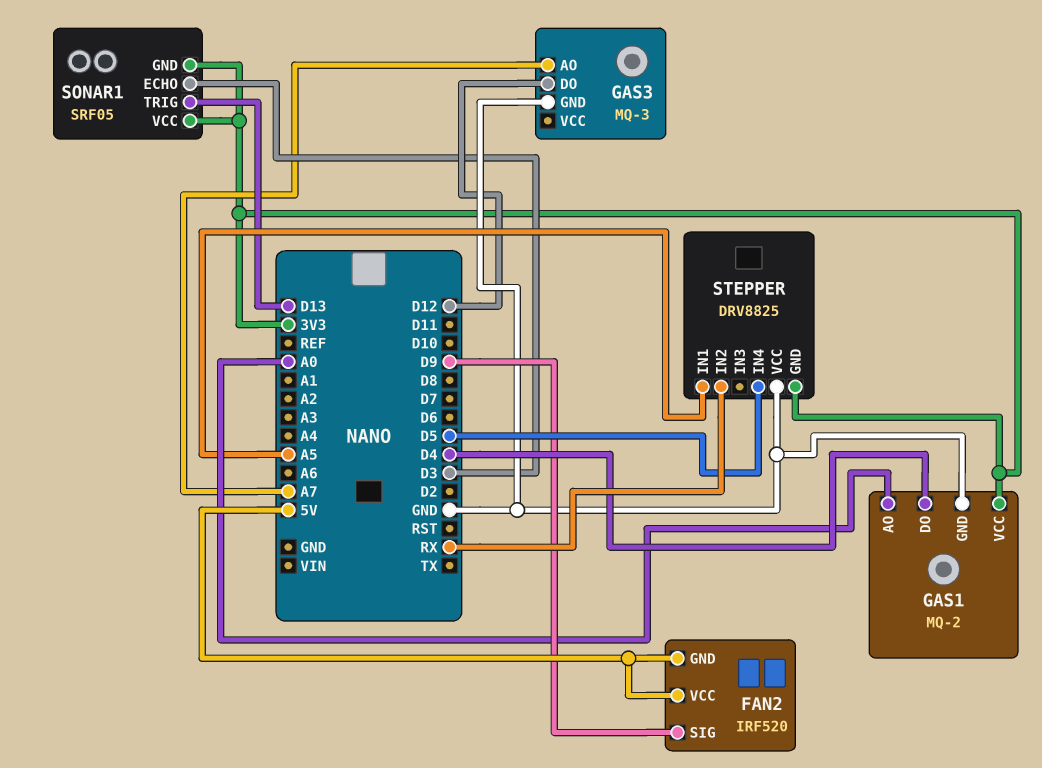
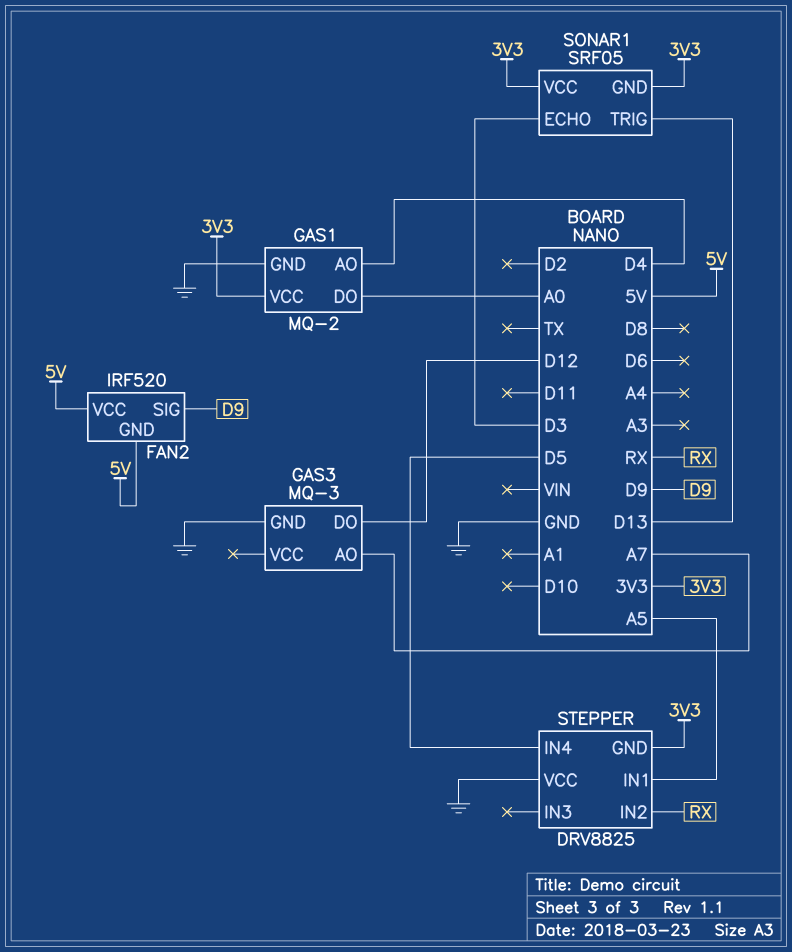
GAS1 pin AO: A0 -> D4
GAS1 pin DO: D4 -> A0

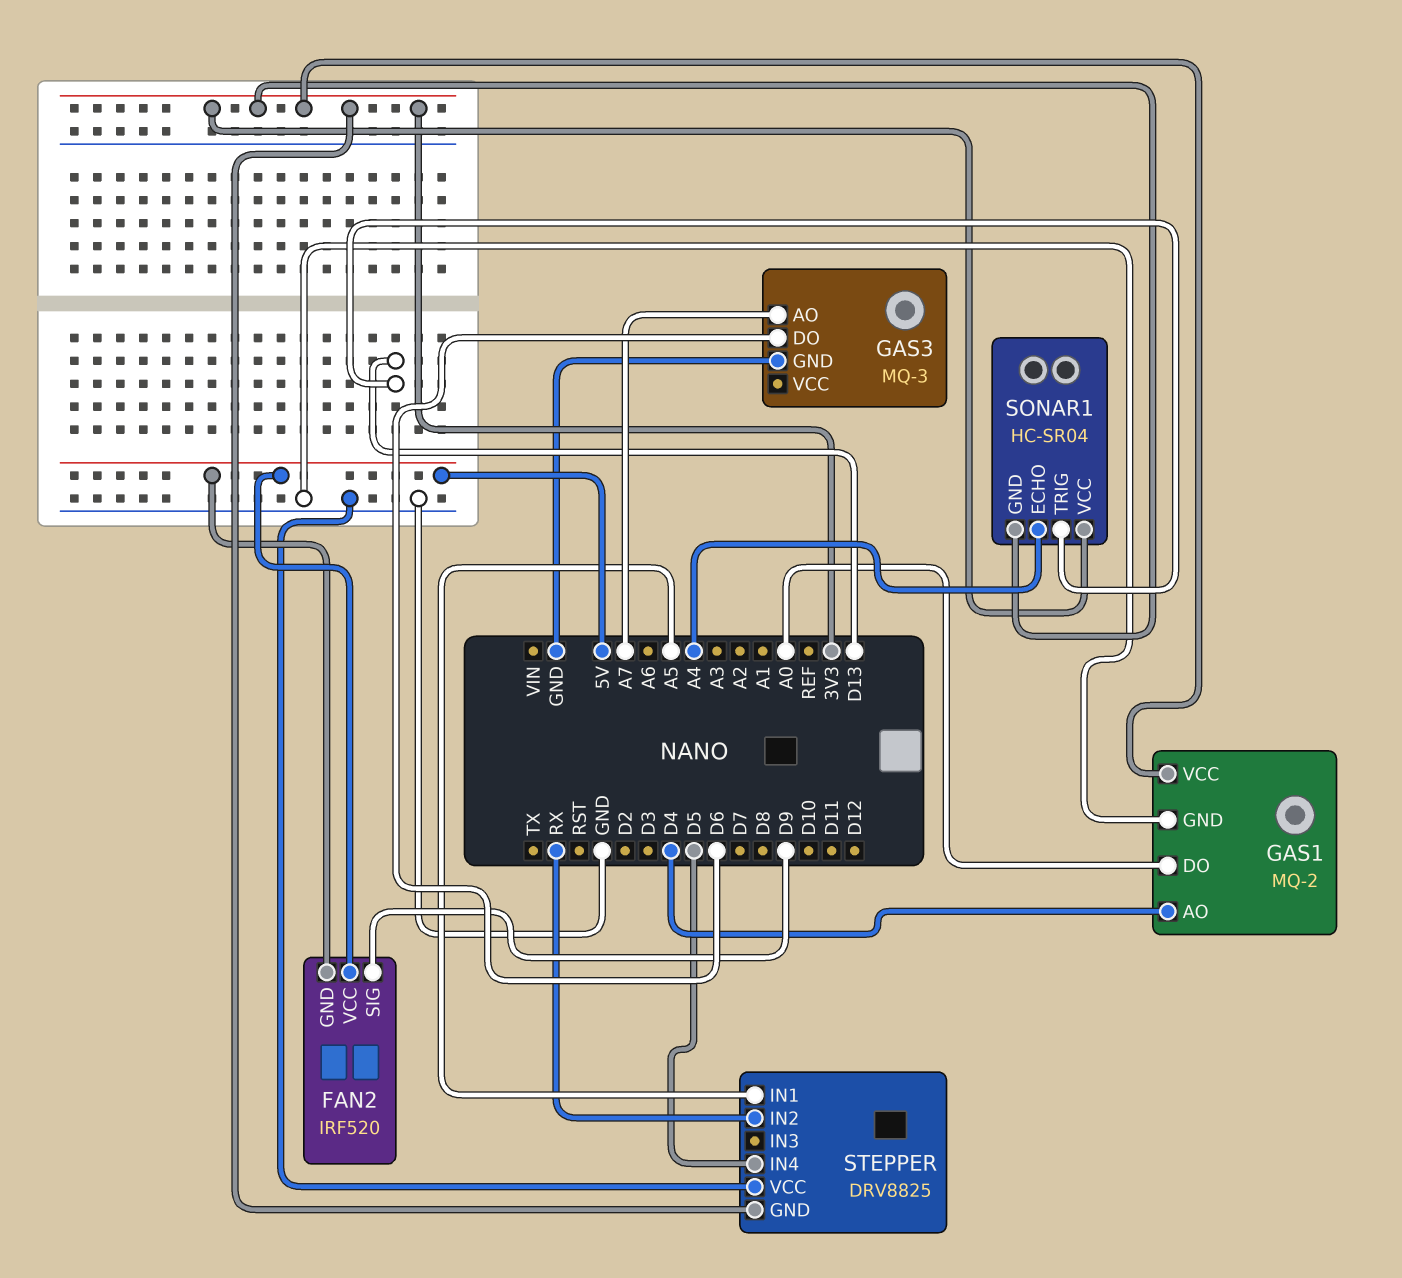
GAS3 pin DO: D12 -> D6
SONAR1: SRF05 -> HC-SR04
SONAR1 pin ECHO: D3 -> A4

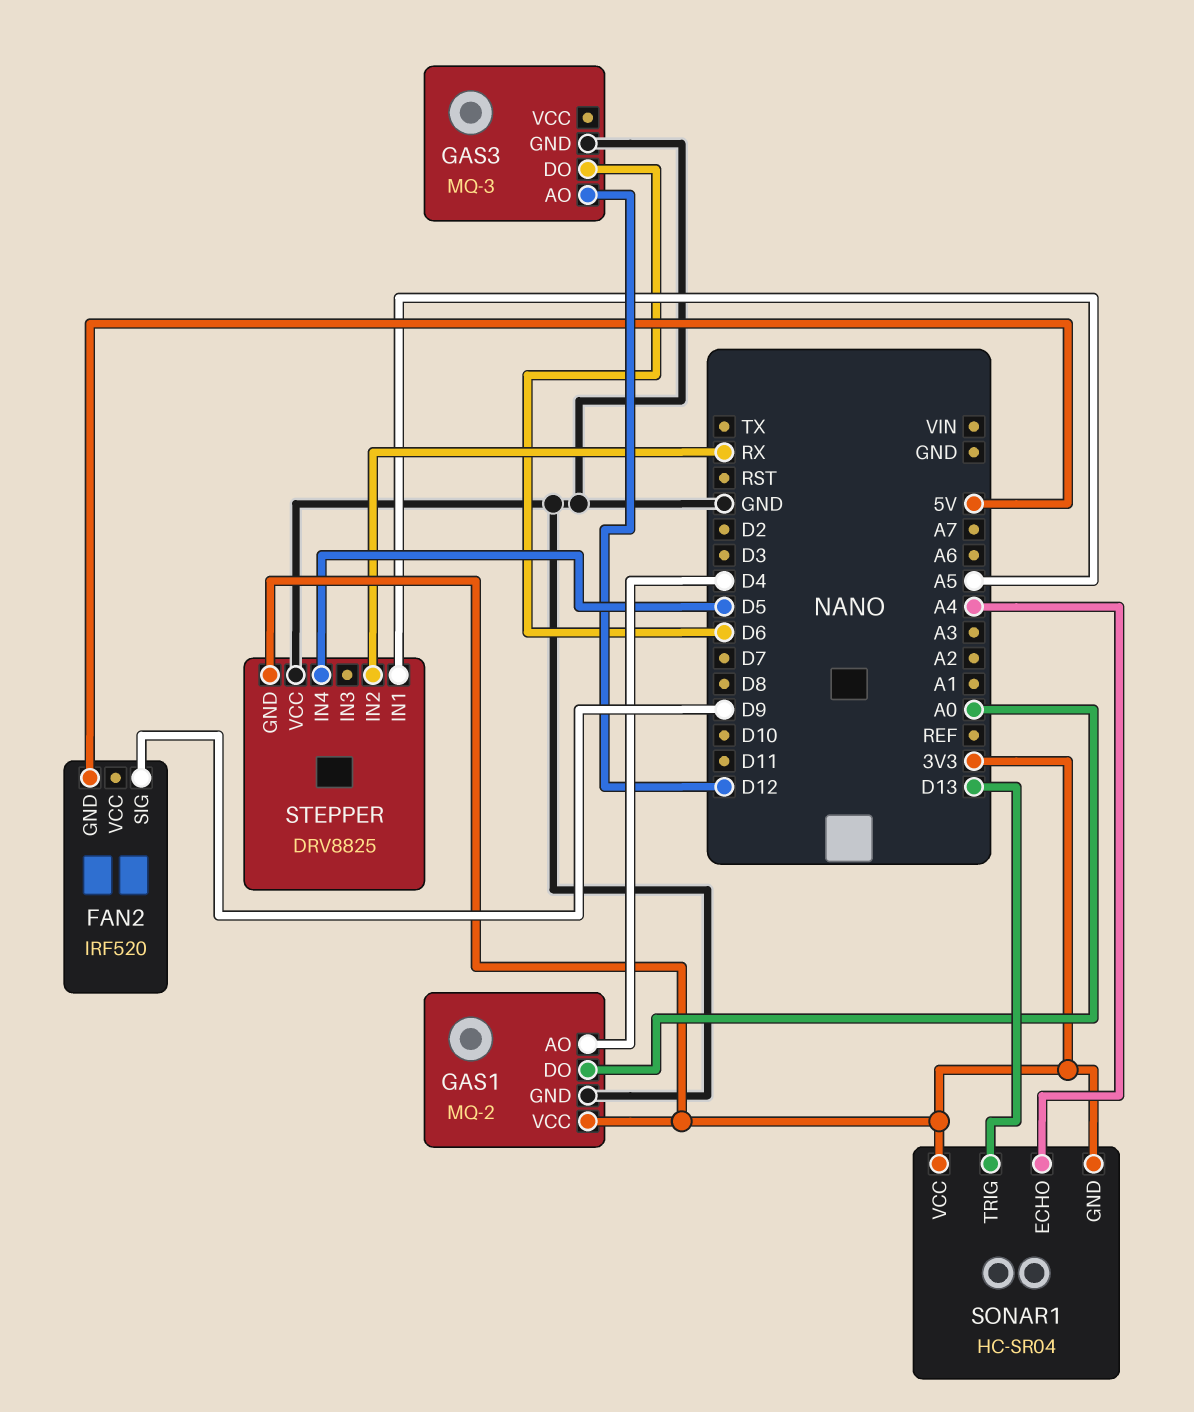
FAN2 pin VCC: 5V -> none
GAS3 pin AO: A7 -> D12

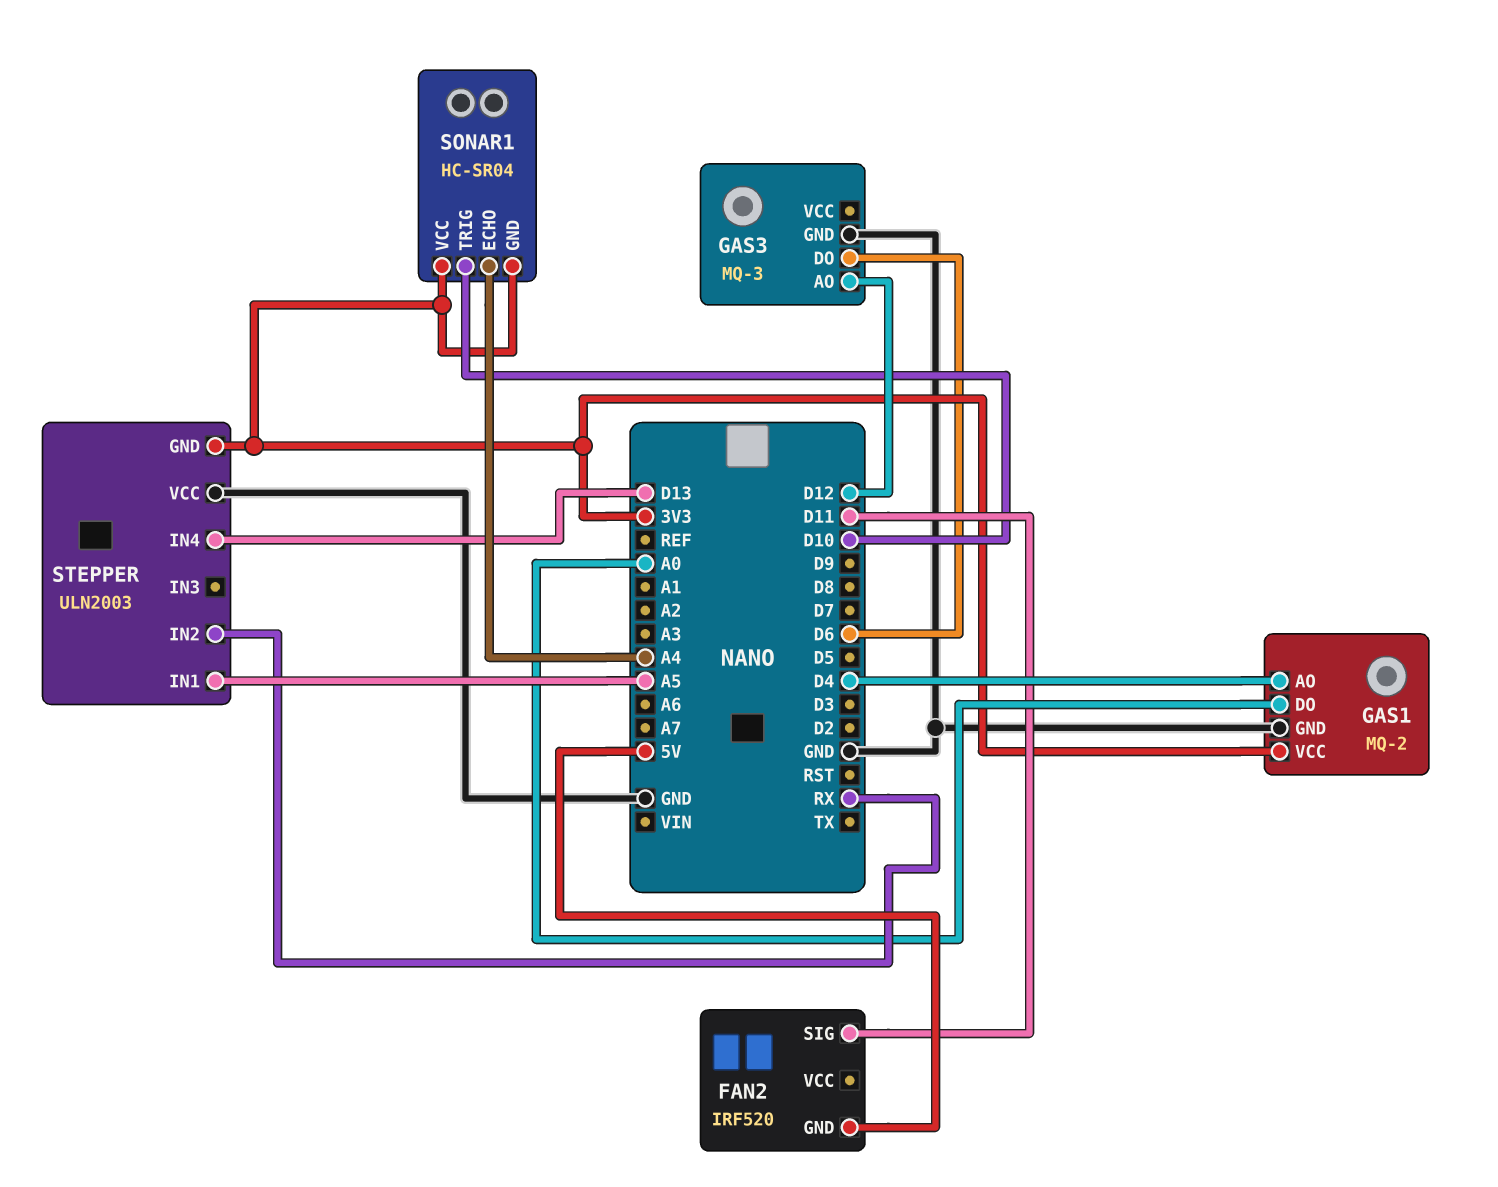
FAN2 pin SIG: D9 -> D11
SONAR1 pin TRIG: D13 -> D10
STEPPER: DRV8825 -> ULN2003
STEPPER pin IN4: D5 -> D13

